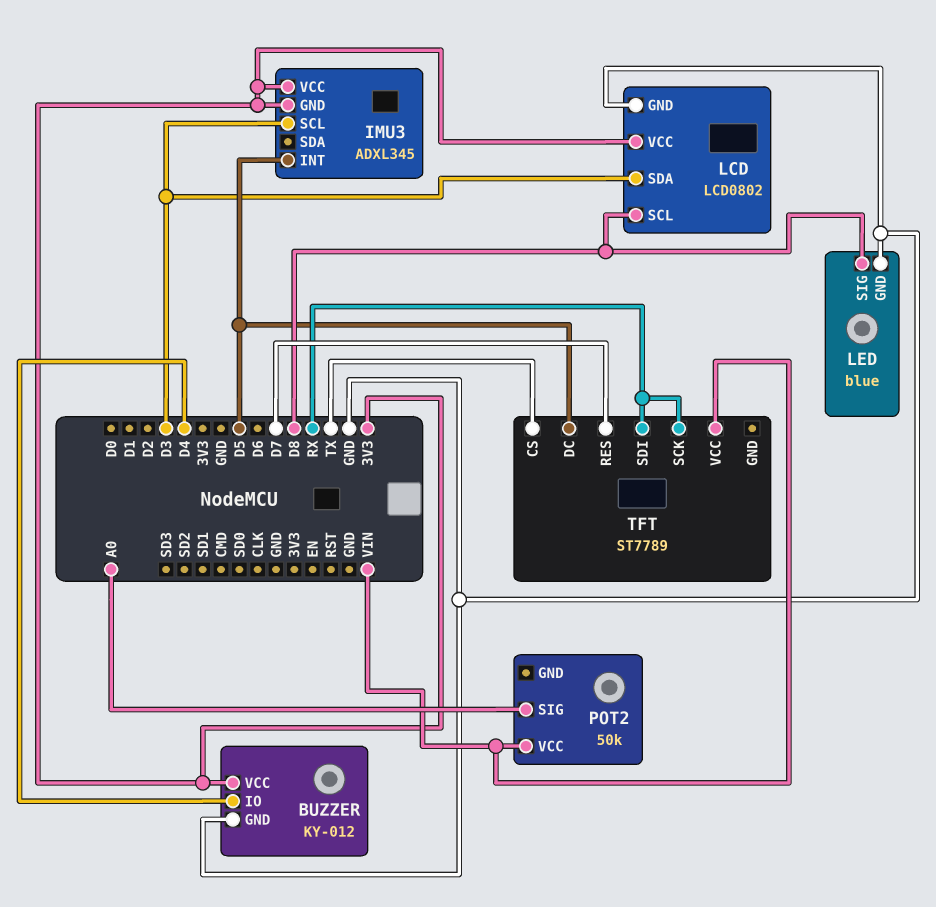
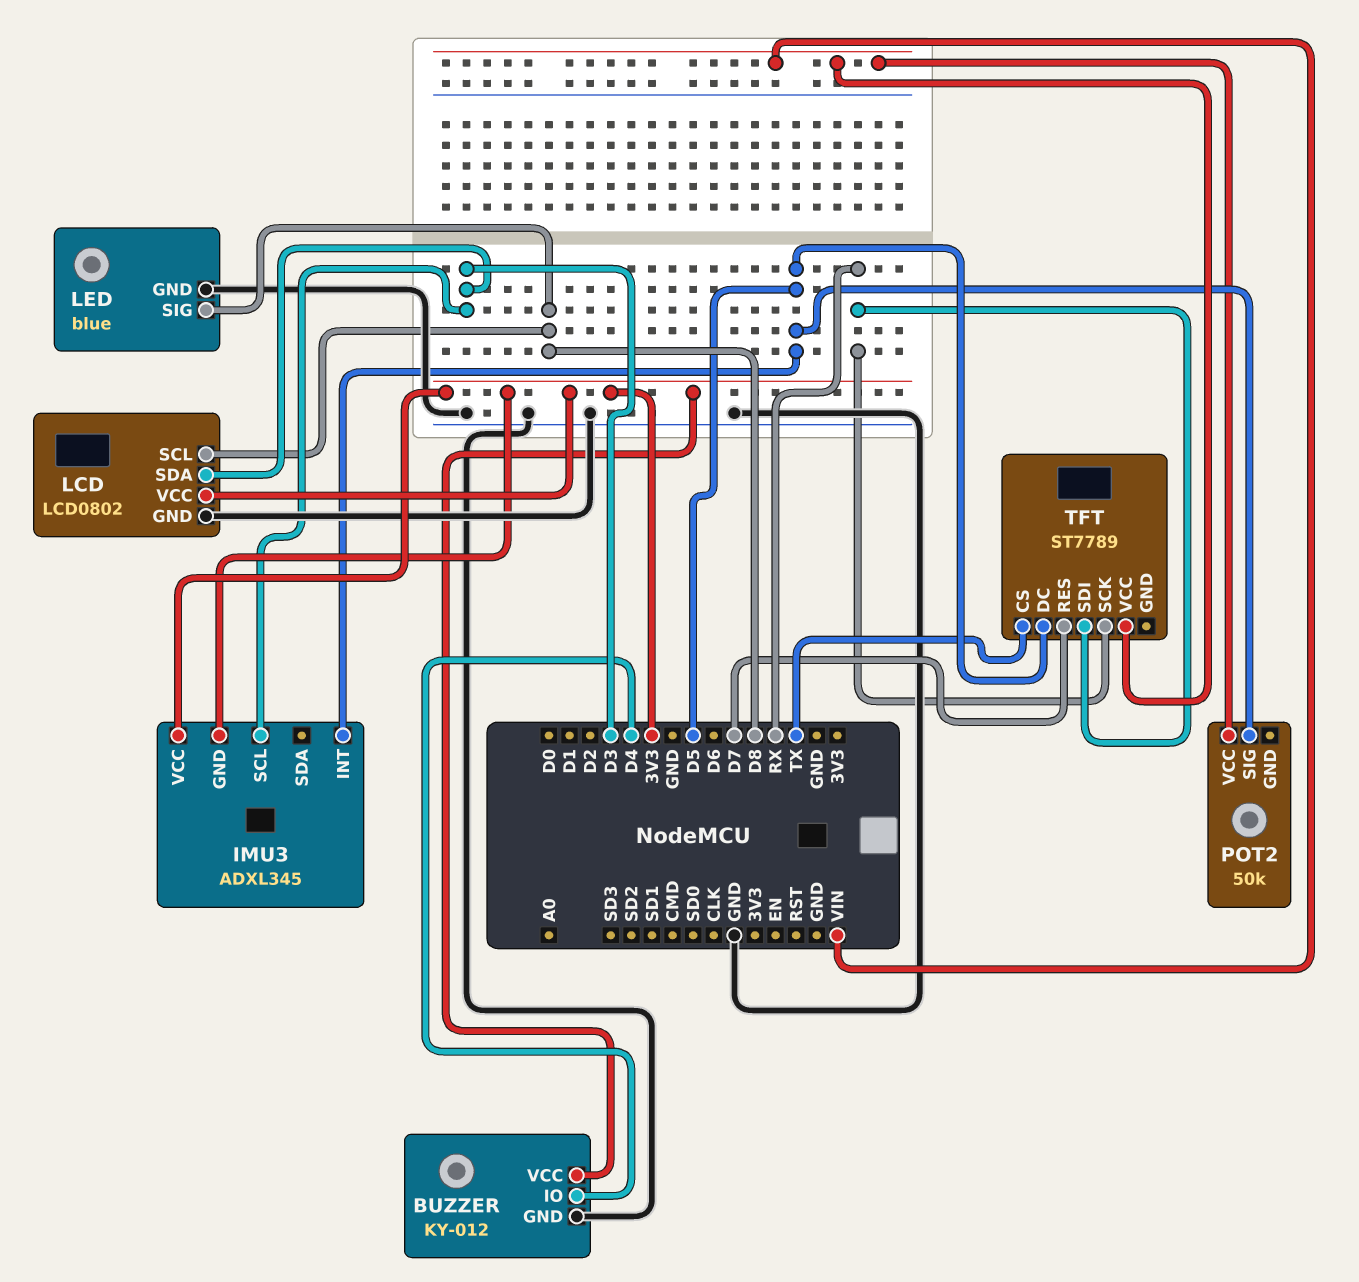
POT2 pin SIG: A0 -> D5

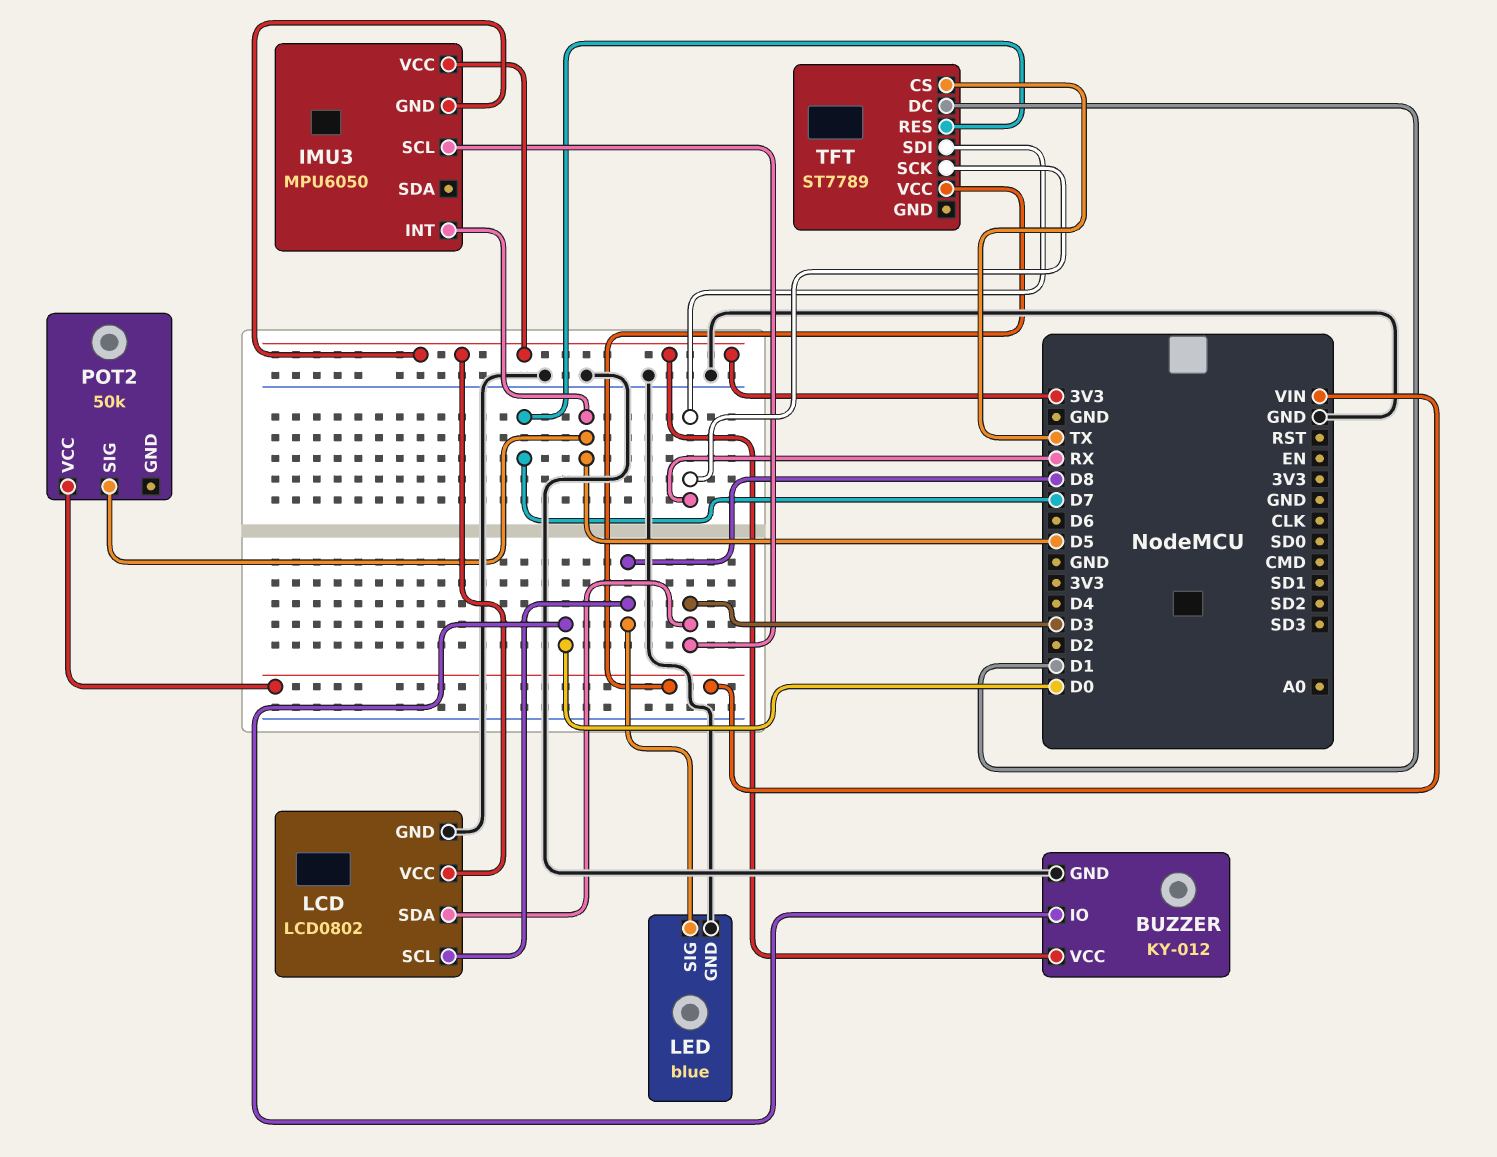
BUZZER pin IO: D4 -> D0
IMU3: ADXL345 -> MPU6050
TFT pin DC: D5 -> D1

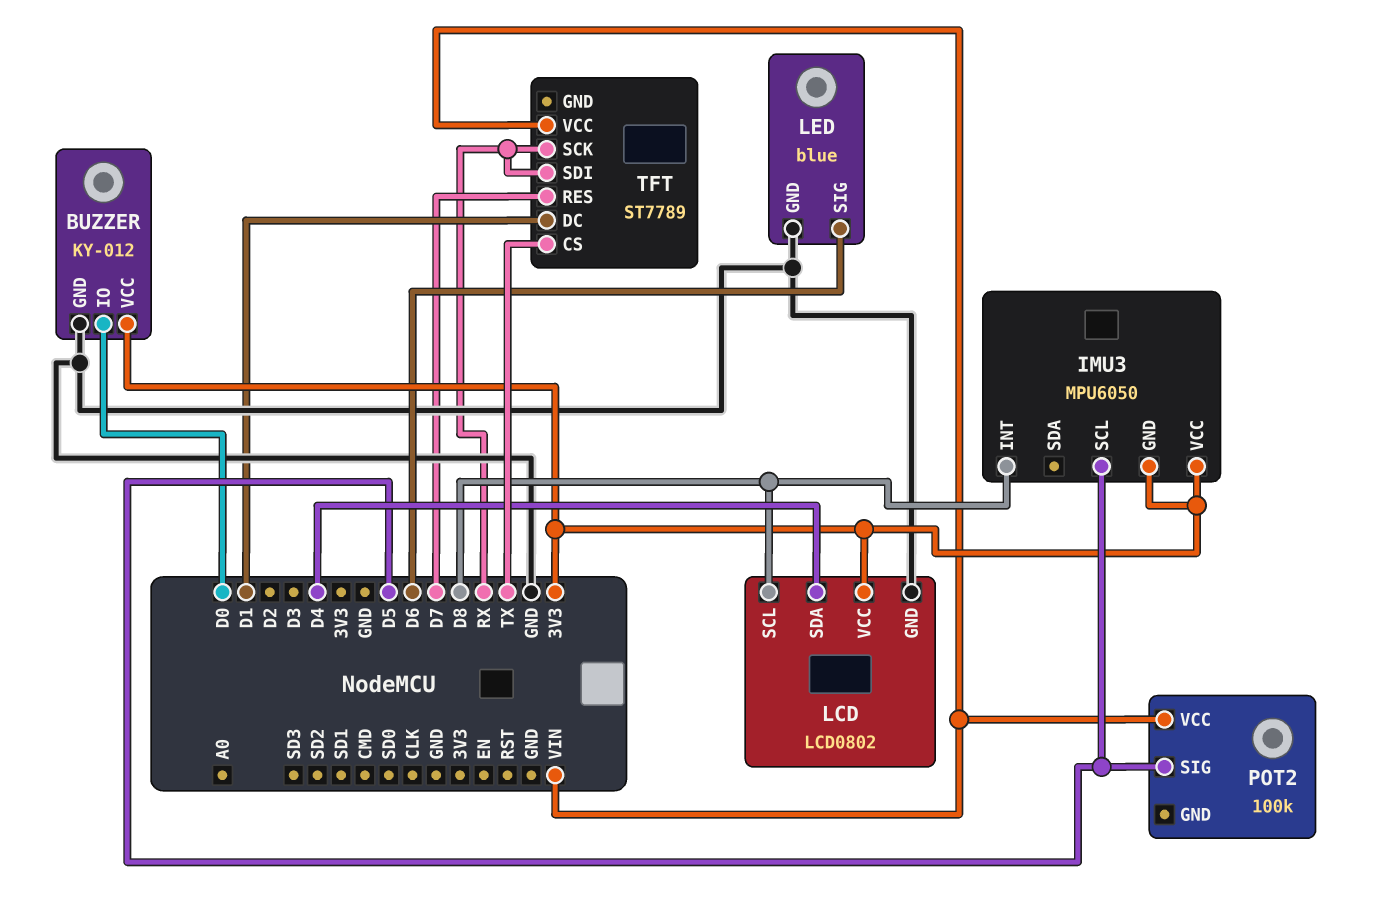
IMU3 pin INT: D5 -> D8
IMU3 pin SCL: D3 -> D5
LCD pin SDA: D3 -> D4
LED pin SIG: D8 -> D6
POT2: 50k -> 100k

